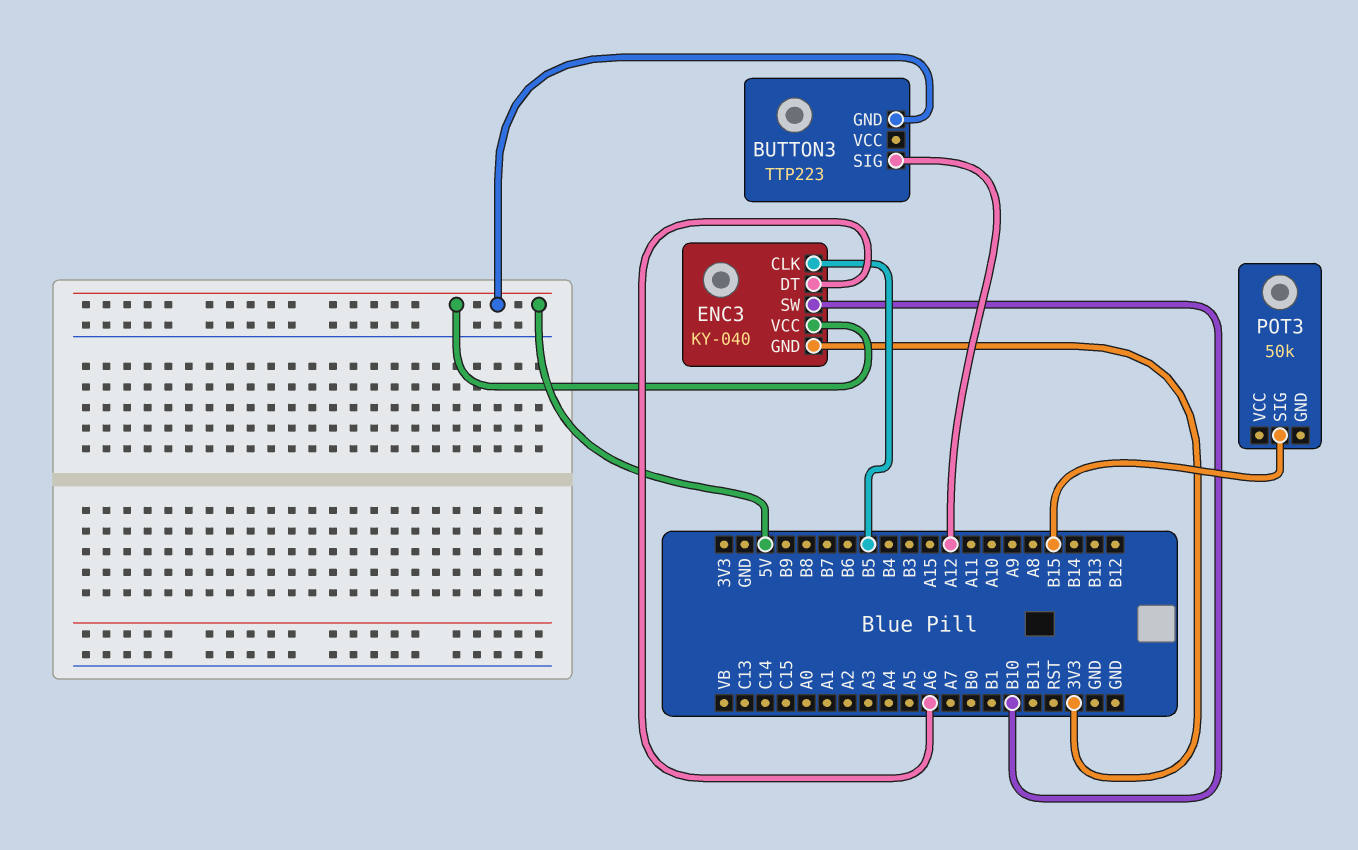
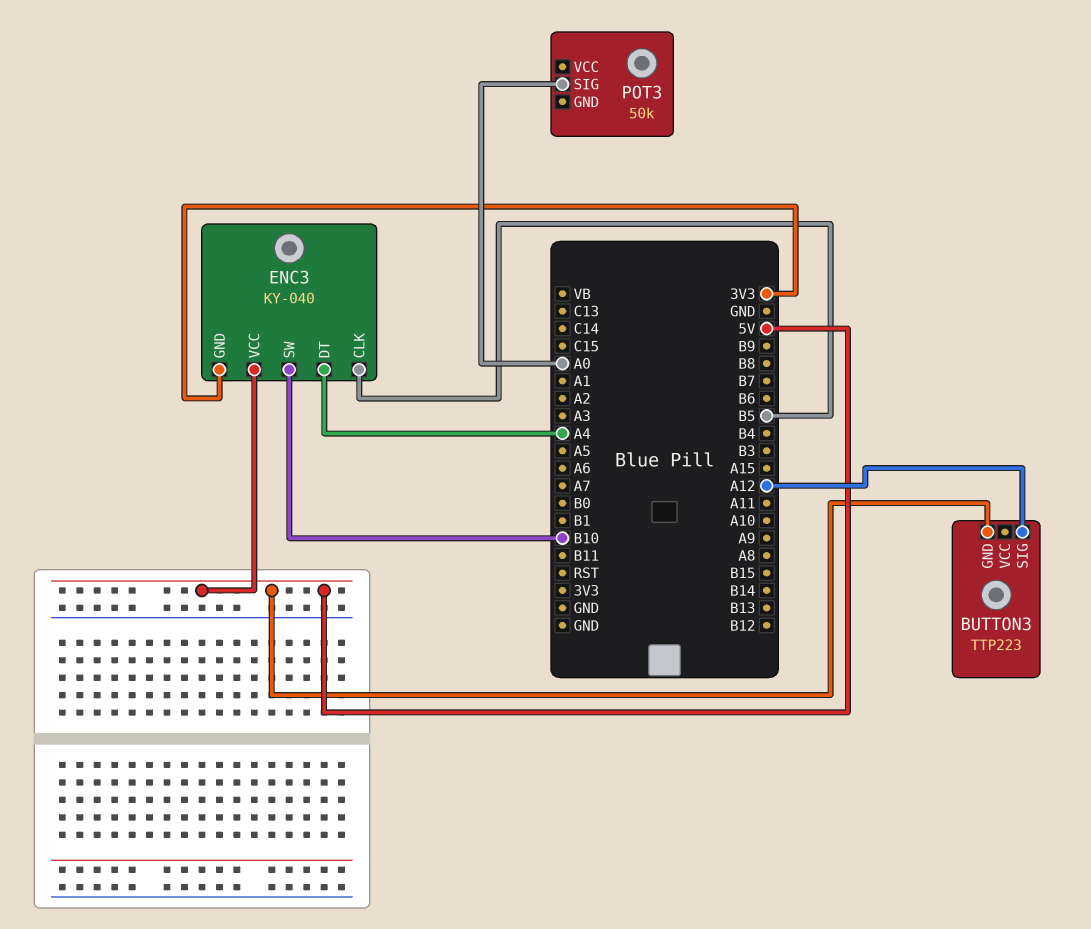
ENC3 pin DT: A6 -> A4
POT3 pin SIG: B15 -> A0

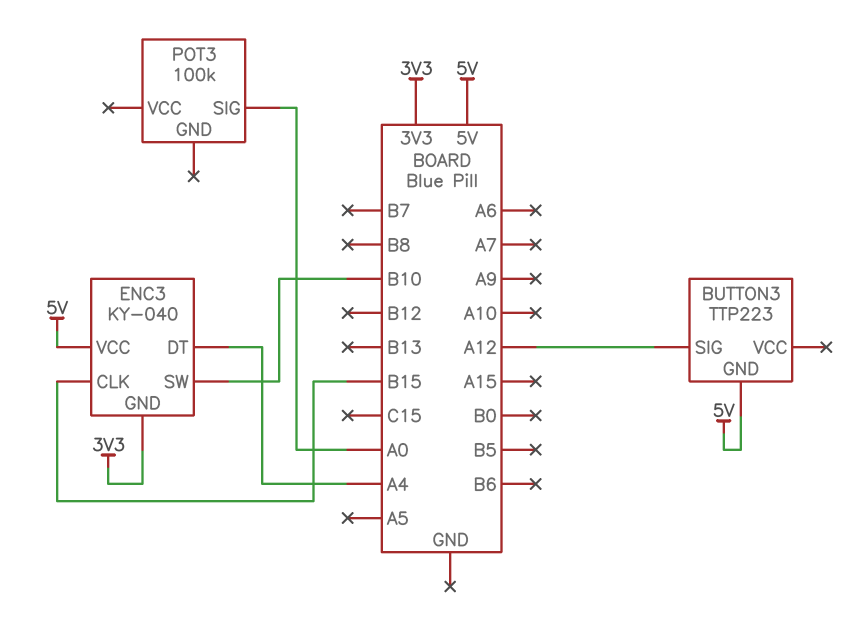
ENC3 pin CLK: B5 -> B15
POT3: 50k -> 100k

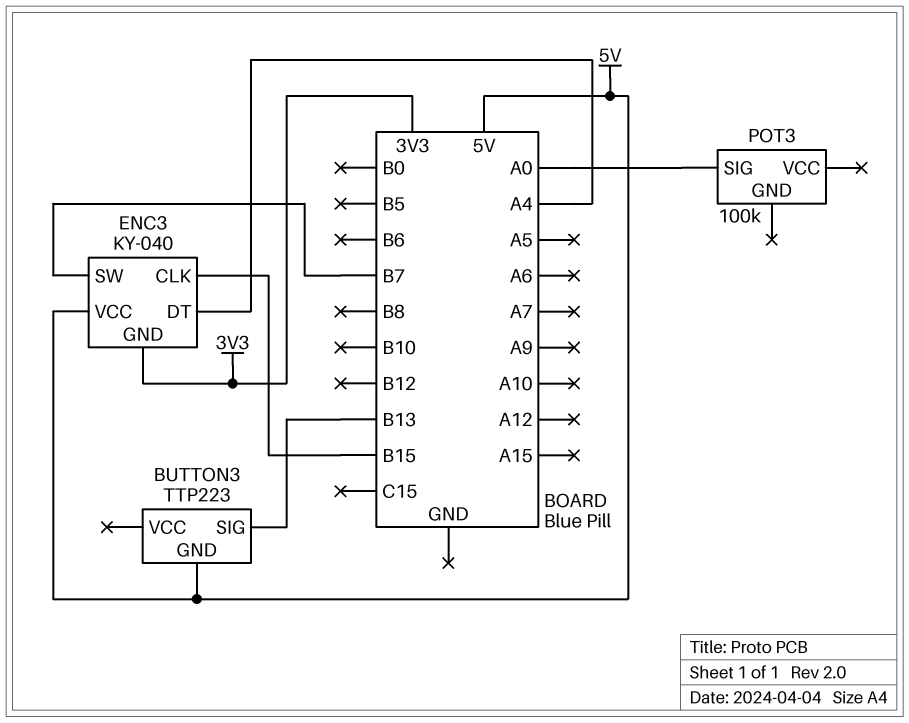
BUTTON3 pin SIG: A12 -> B13
ENC3 pin SW: B10 -> B7

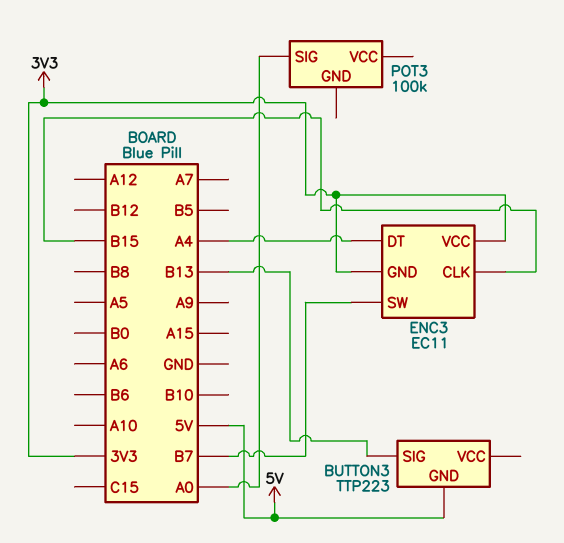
ENC3: KY-040 -> EC11
ENC3 pin VCC: 5V -> 3V3

